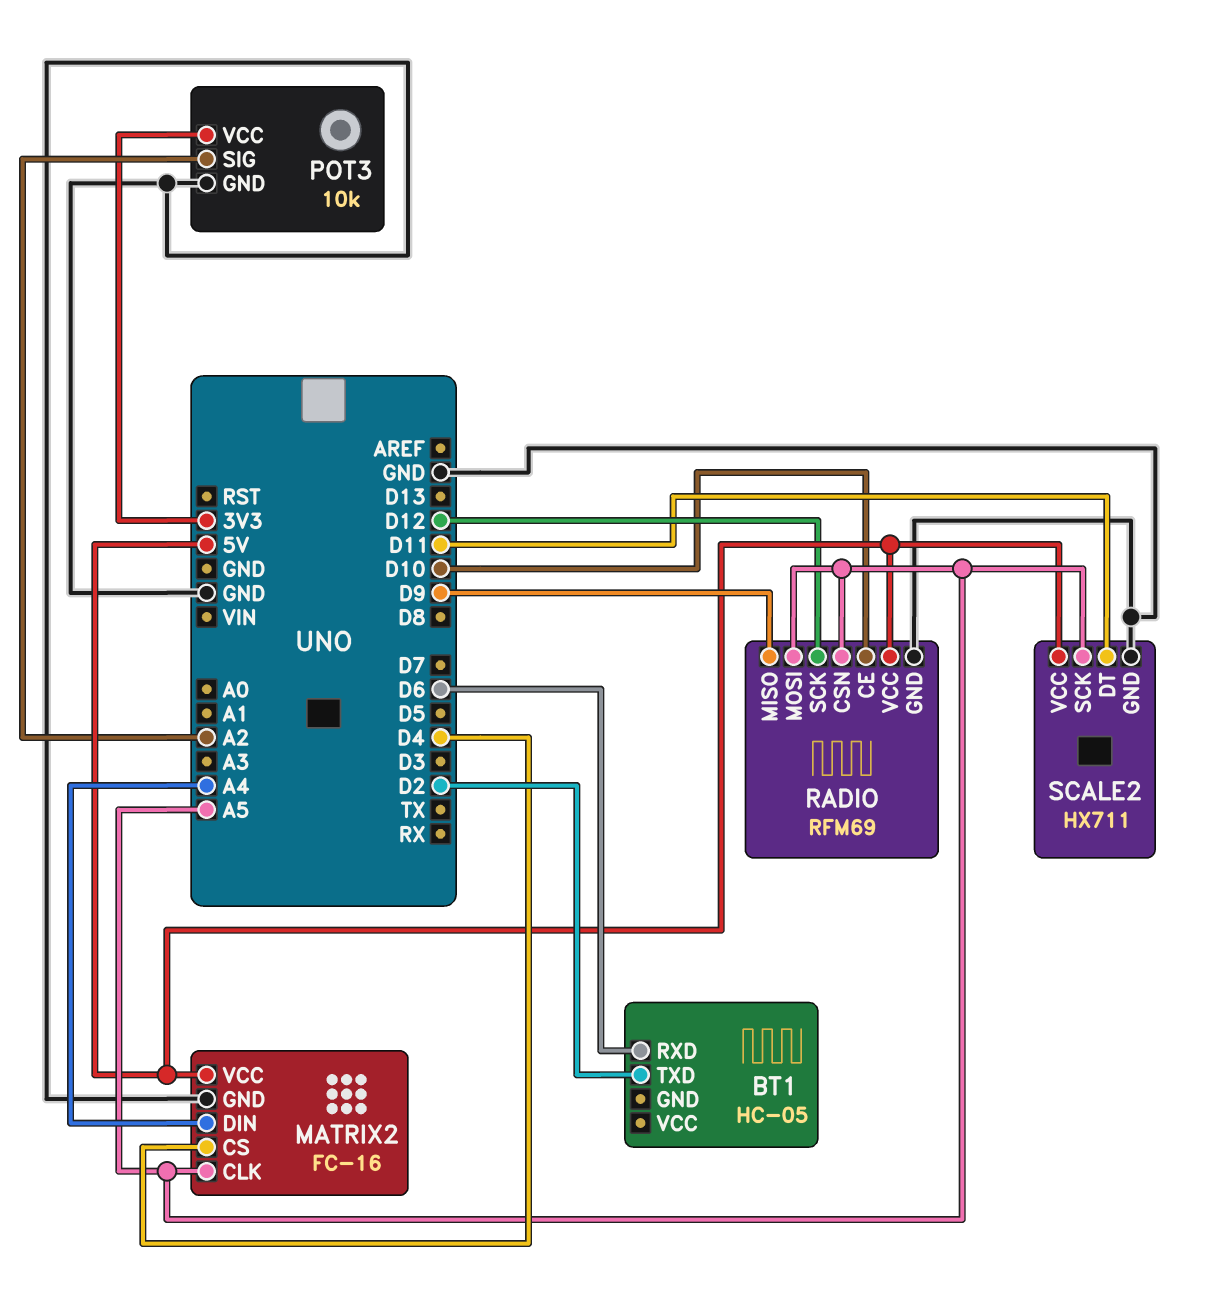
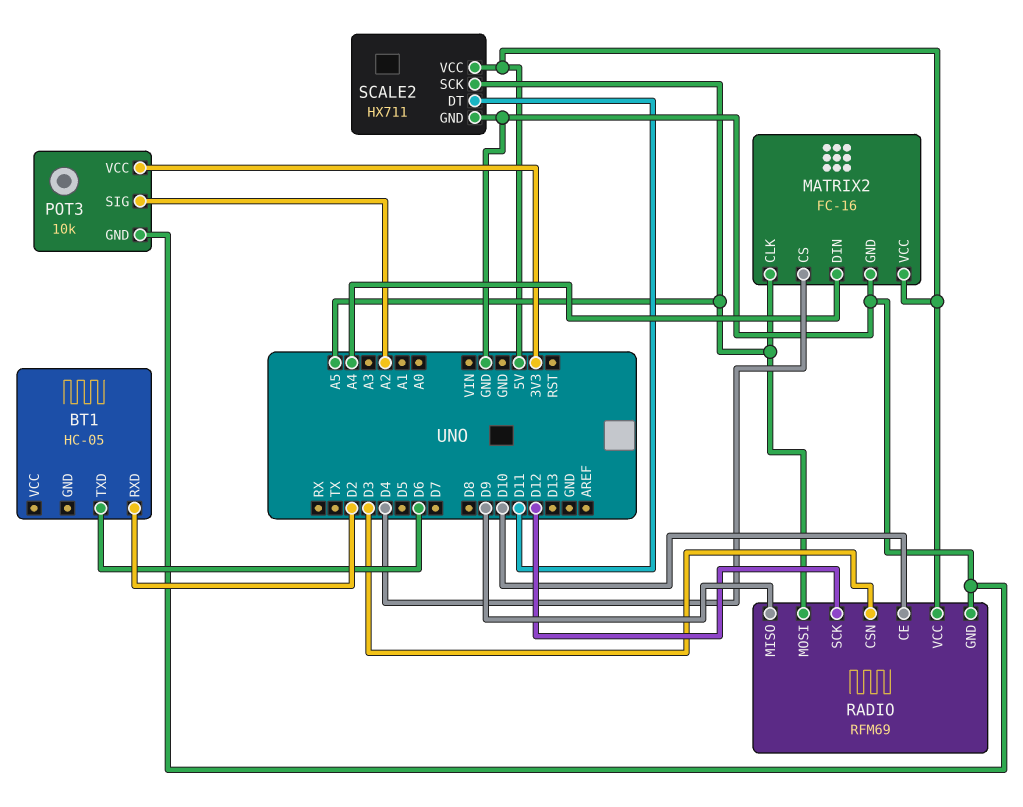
BT1 pin RXD: D6 -> D2
BT1 pin TXD: D2 -> D6
RADIO pin CSN: A5 -> D3

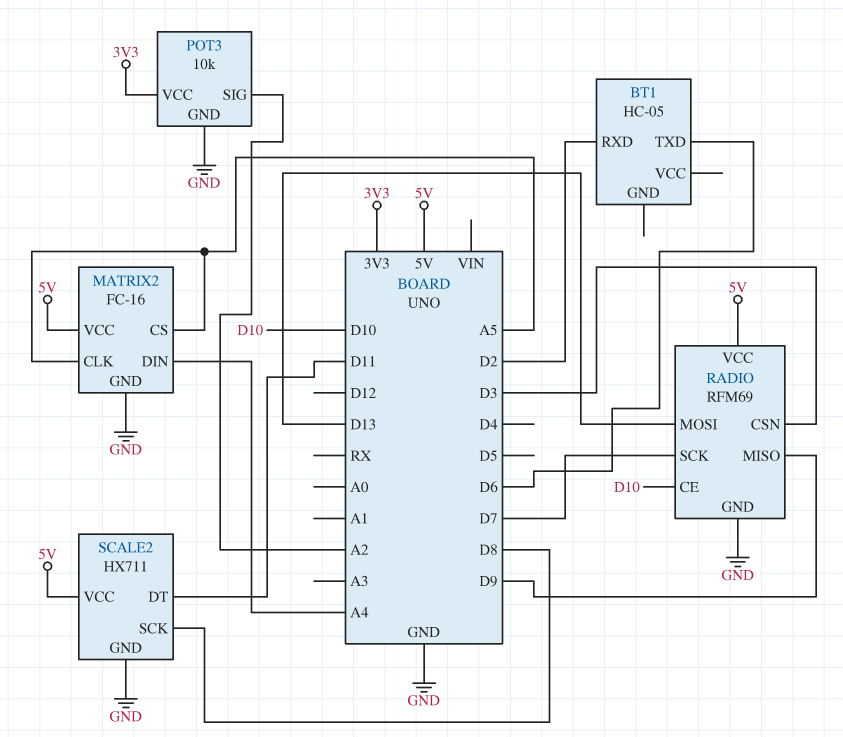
MATRIX2 pin CS: D4 -> A5
RADIO pin MOSI: A5 -> D13
RADIO pin SCK: D12 -> D7
SCALE2 pin SCK: A5 -> D8

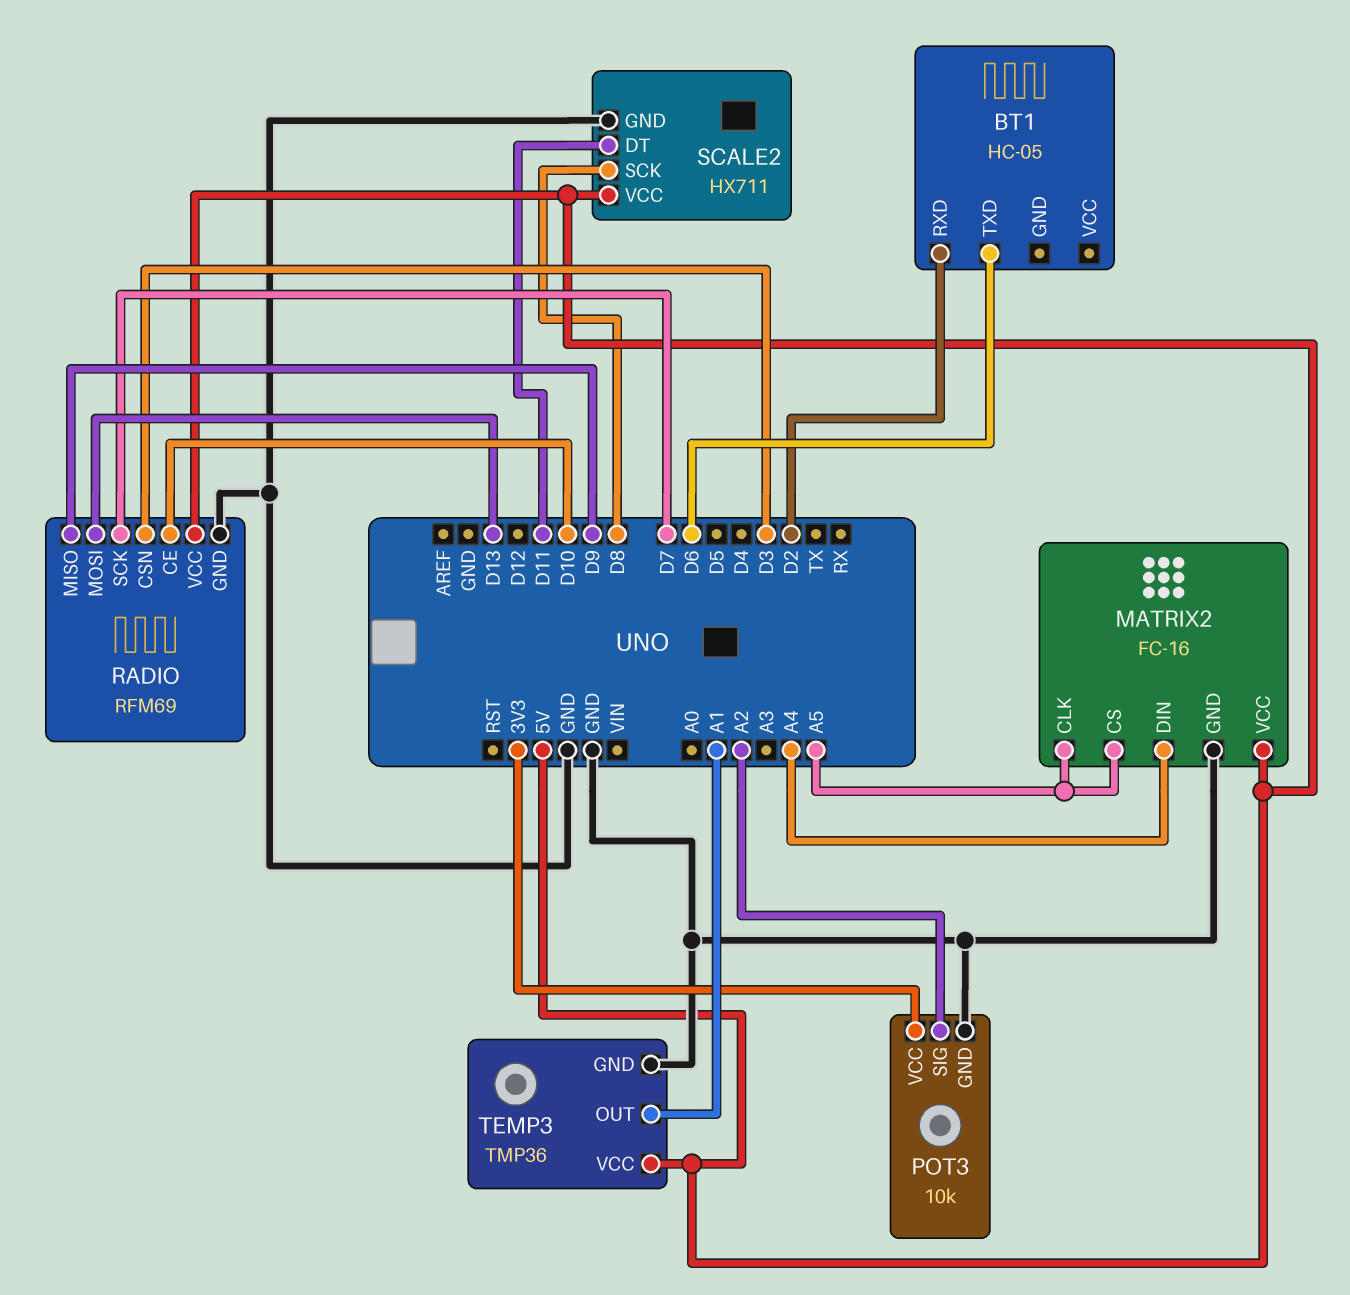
TEMP3: none -> TMP36
TEMP3 pin GND: none -> GND
TEMP3 pin OUT: none -> A1
TEMP3 pin VCC: none -> 5V

